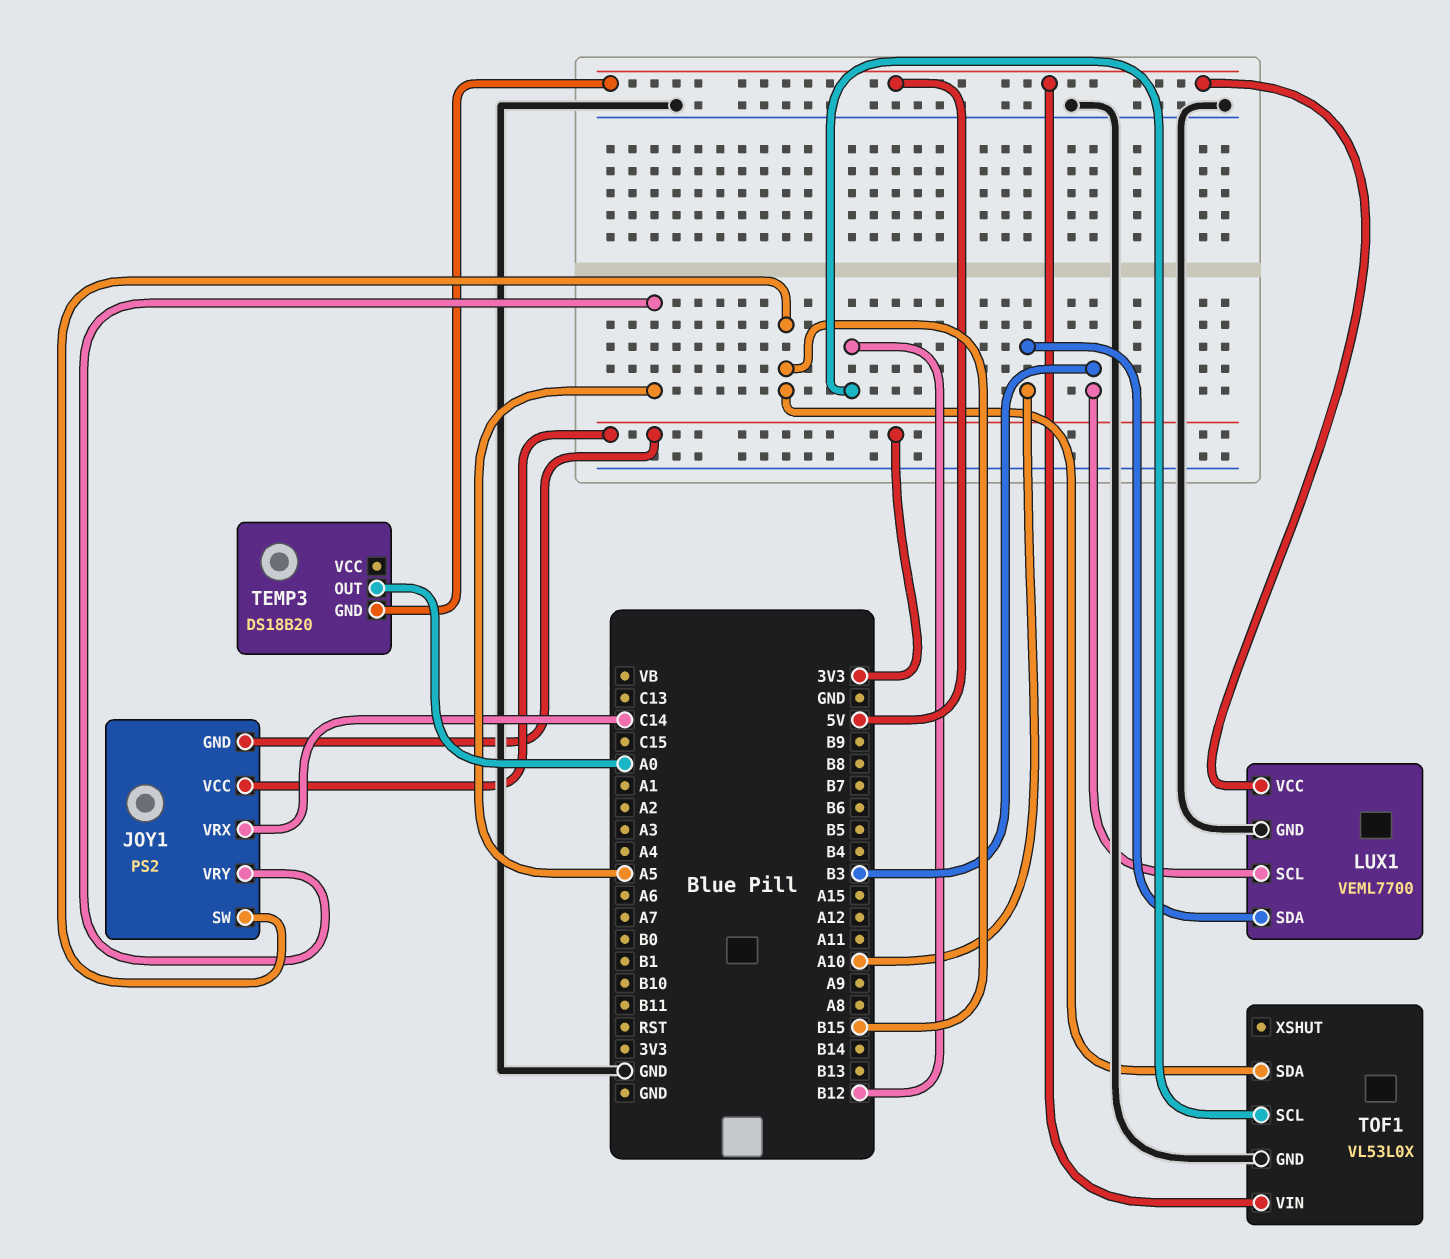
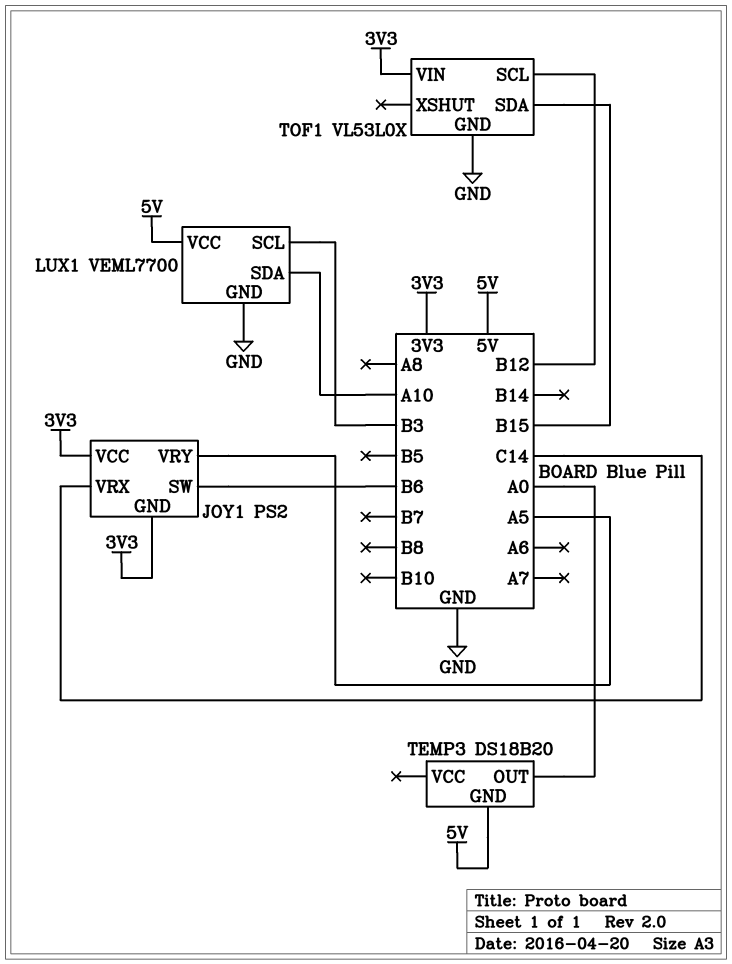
JOY1 pin SW: B15 -> B6
TOF1 pin VIN: 5V -> 3V3

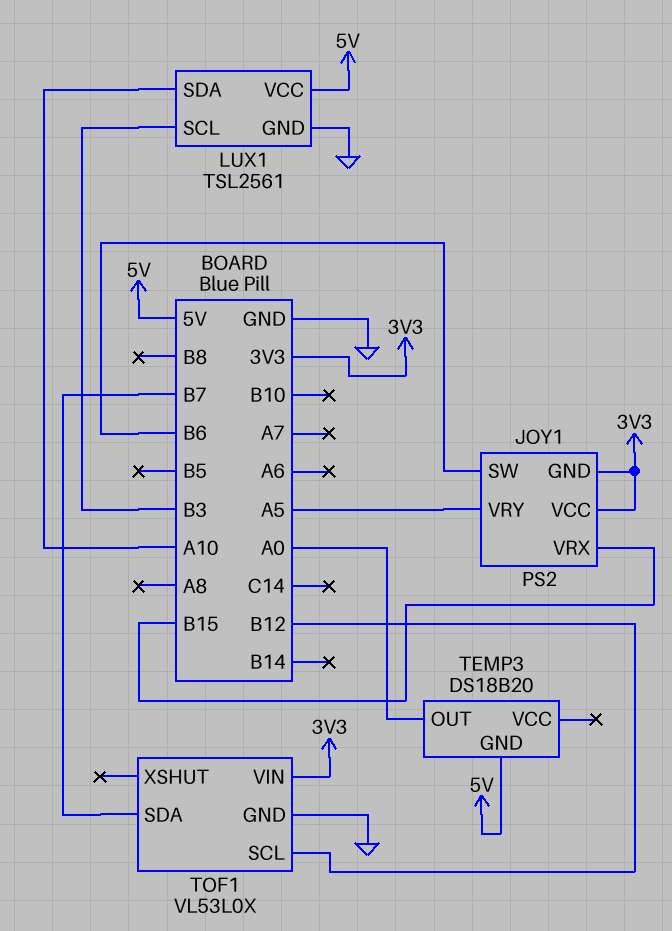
JOY1 pin VRX: C14 -> B15
LUX1: VEML7700 -> TSL2561
TOF1 pin SDA: B15 -> B7

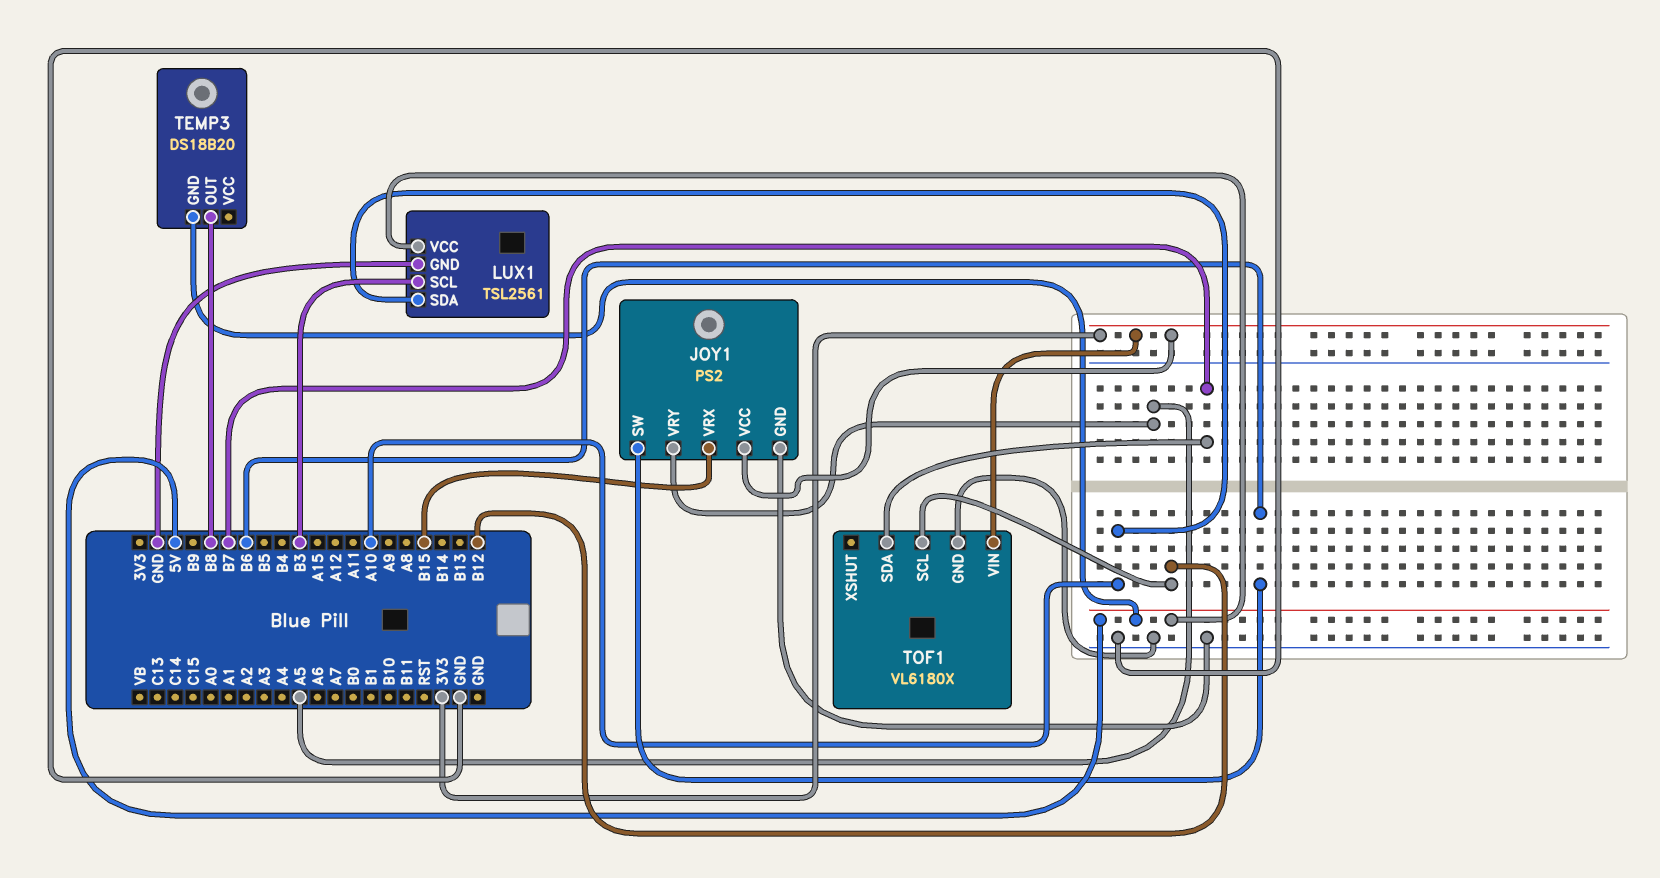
JOY1 pin GND: 3V3 -> GND
TEMP3 pin OUT: A0 -> B8
TOF1: VL53L0X -> VL6180X

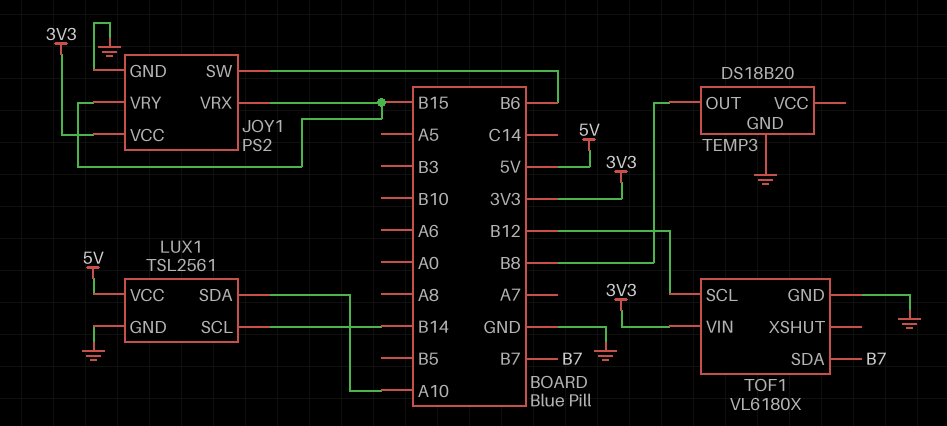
JOY1 pin VRY: A5 -> B15
LUX1 pin SCL: B3 -> B14
TEMP3 pin GND: 5V -> GND

